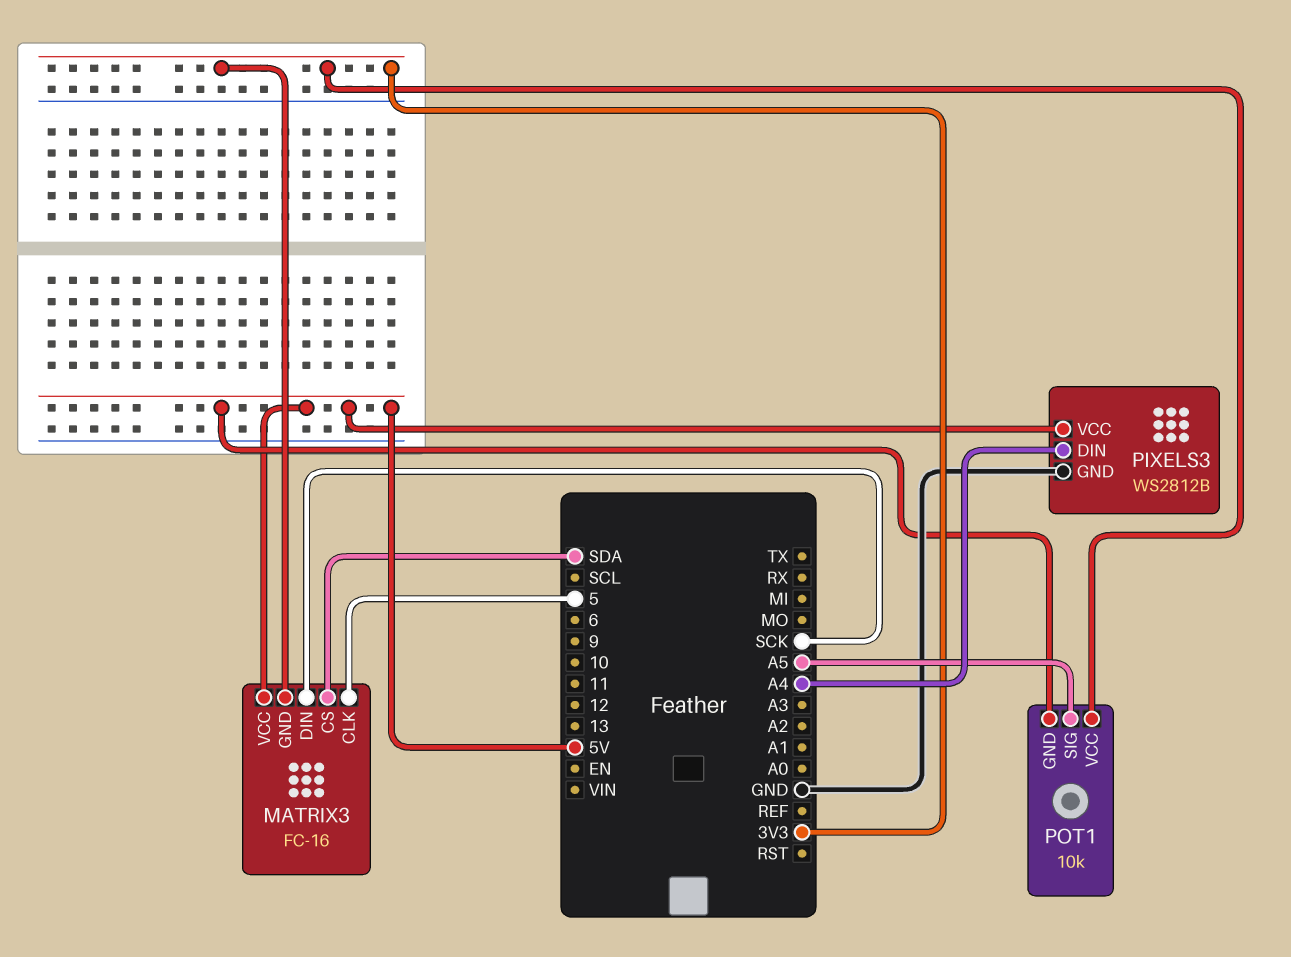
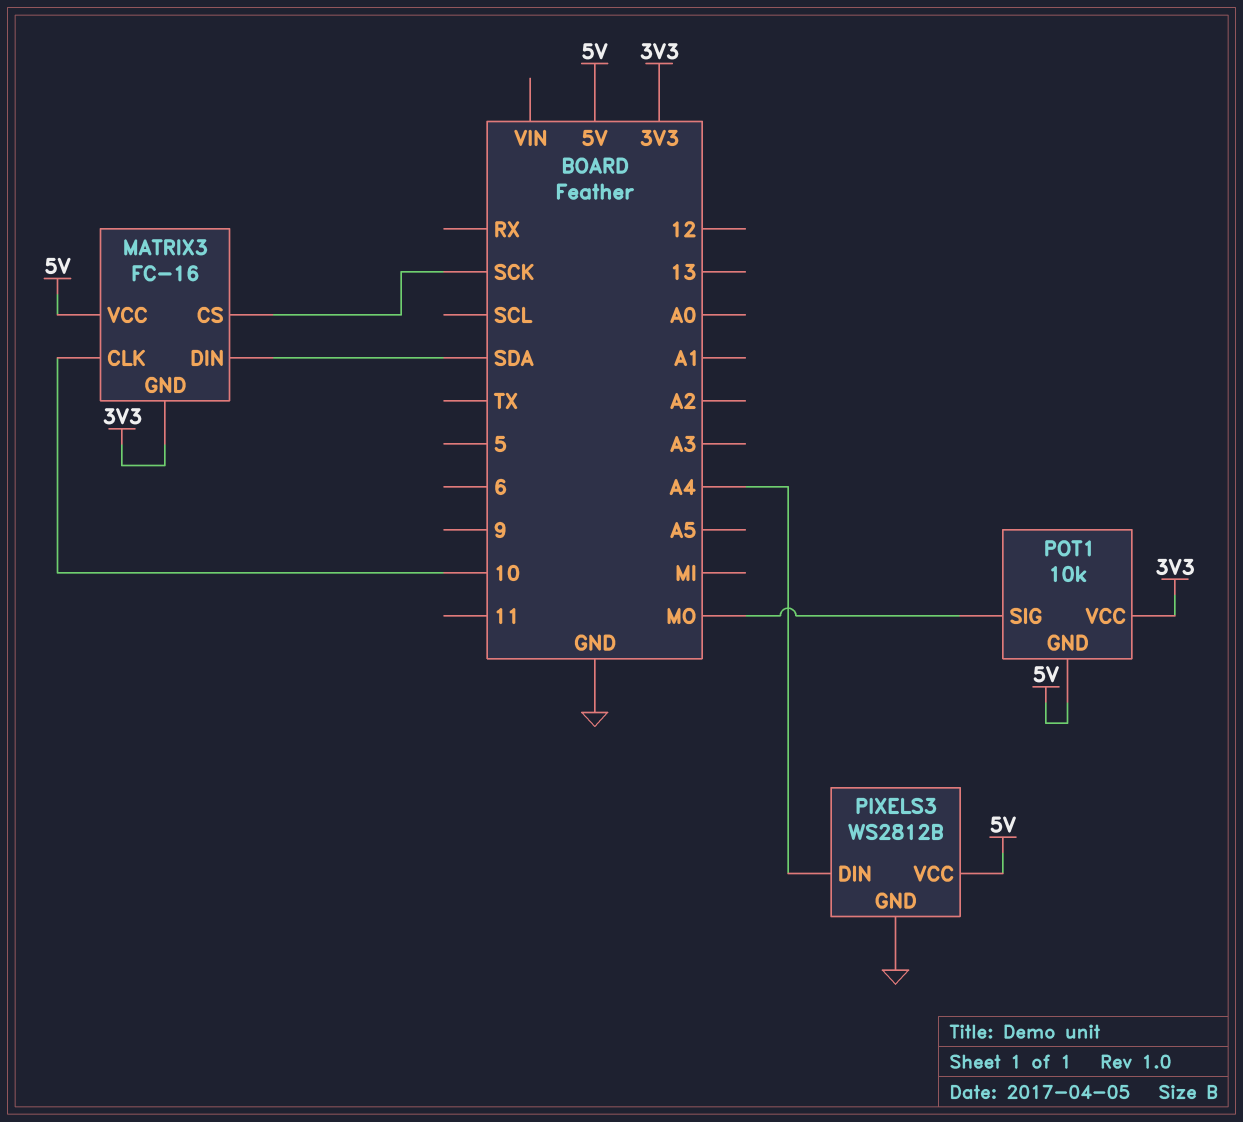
MATRIX3 pin CLK: 5 -> 10
MATRIX3 pin CS: SDA -> SCK
MATRIX3 pin DIN: SCK -> SDA
POT1 pin SIG: A5 -> MO

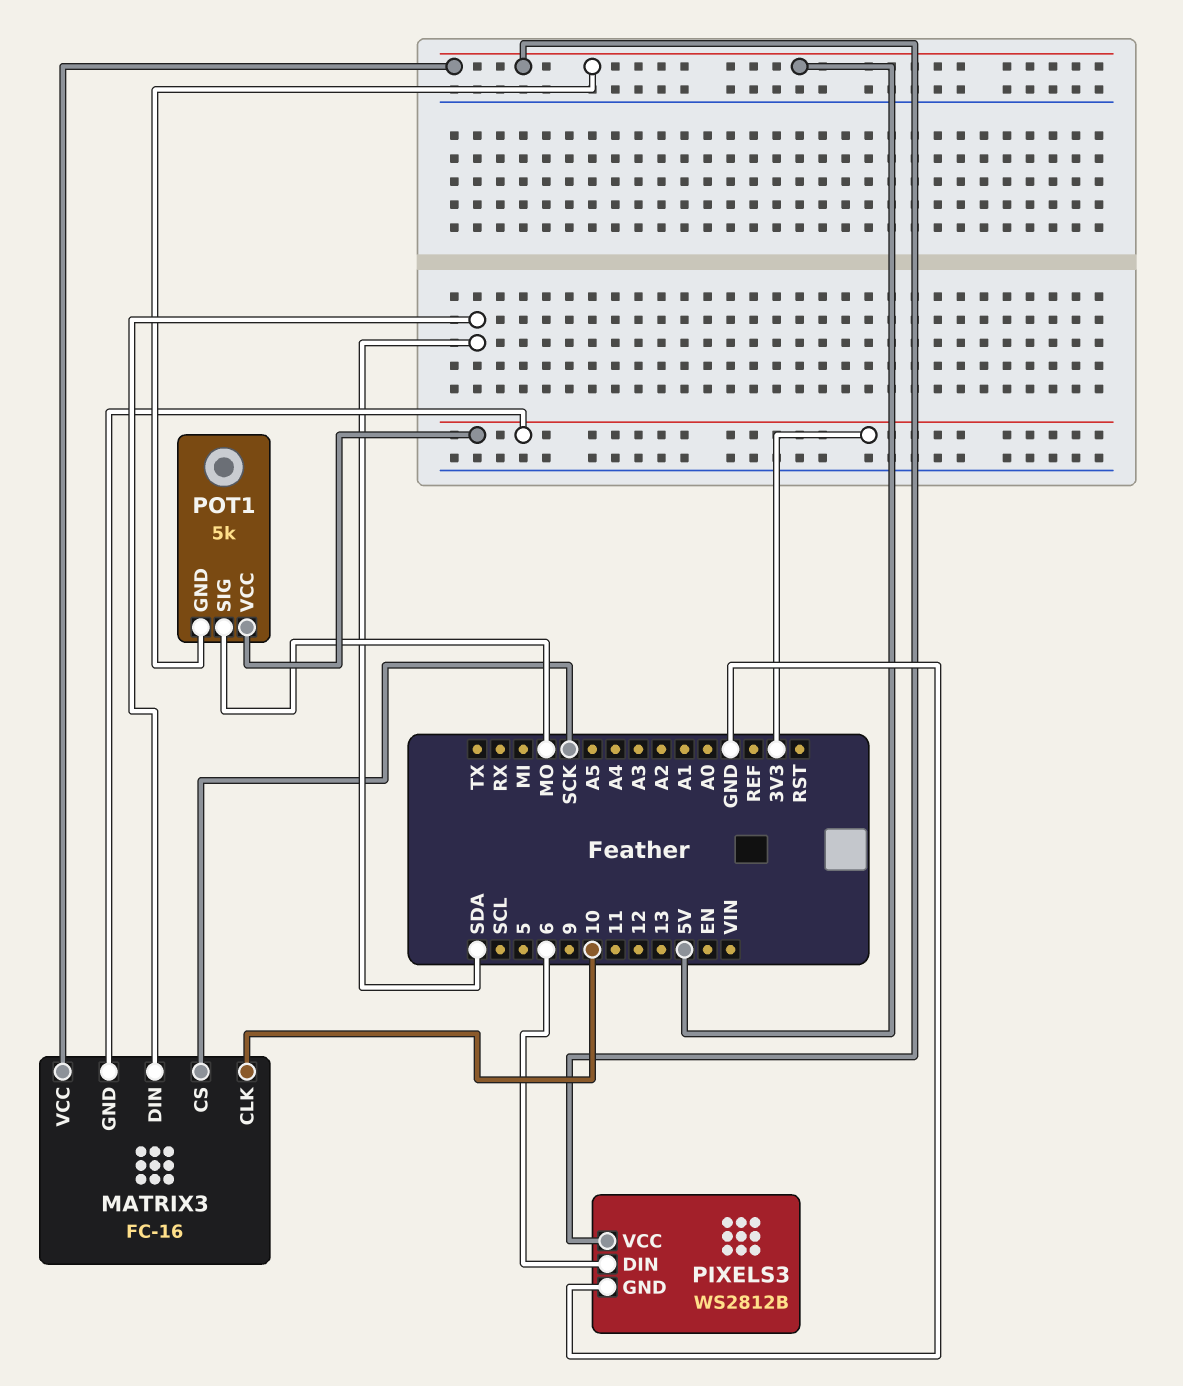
PIXELS3 pin DIN: A4 -> 6
POT1: 10k -> 5k

